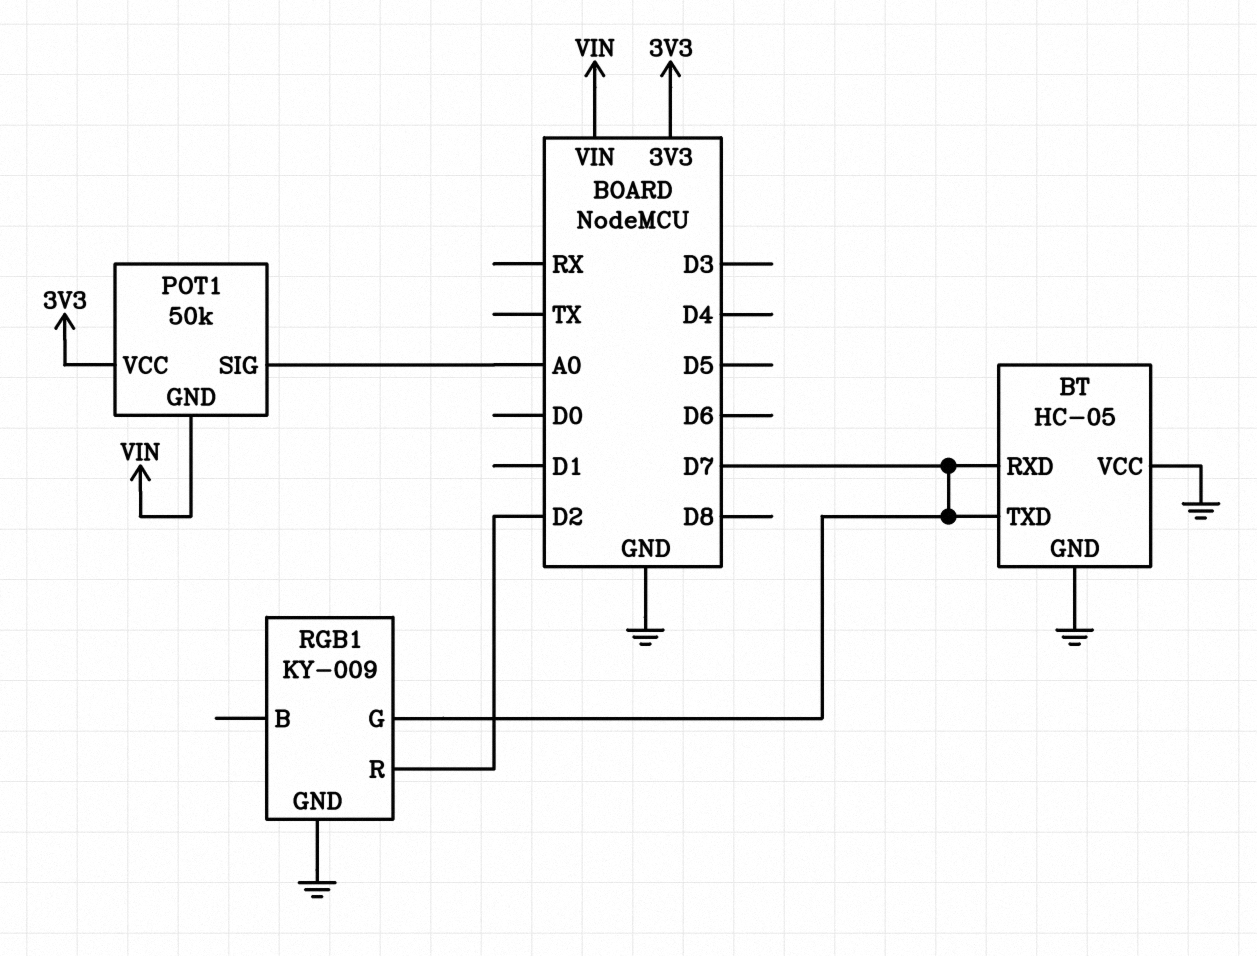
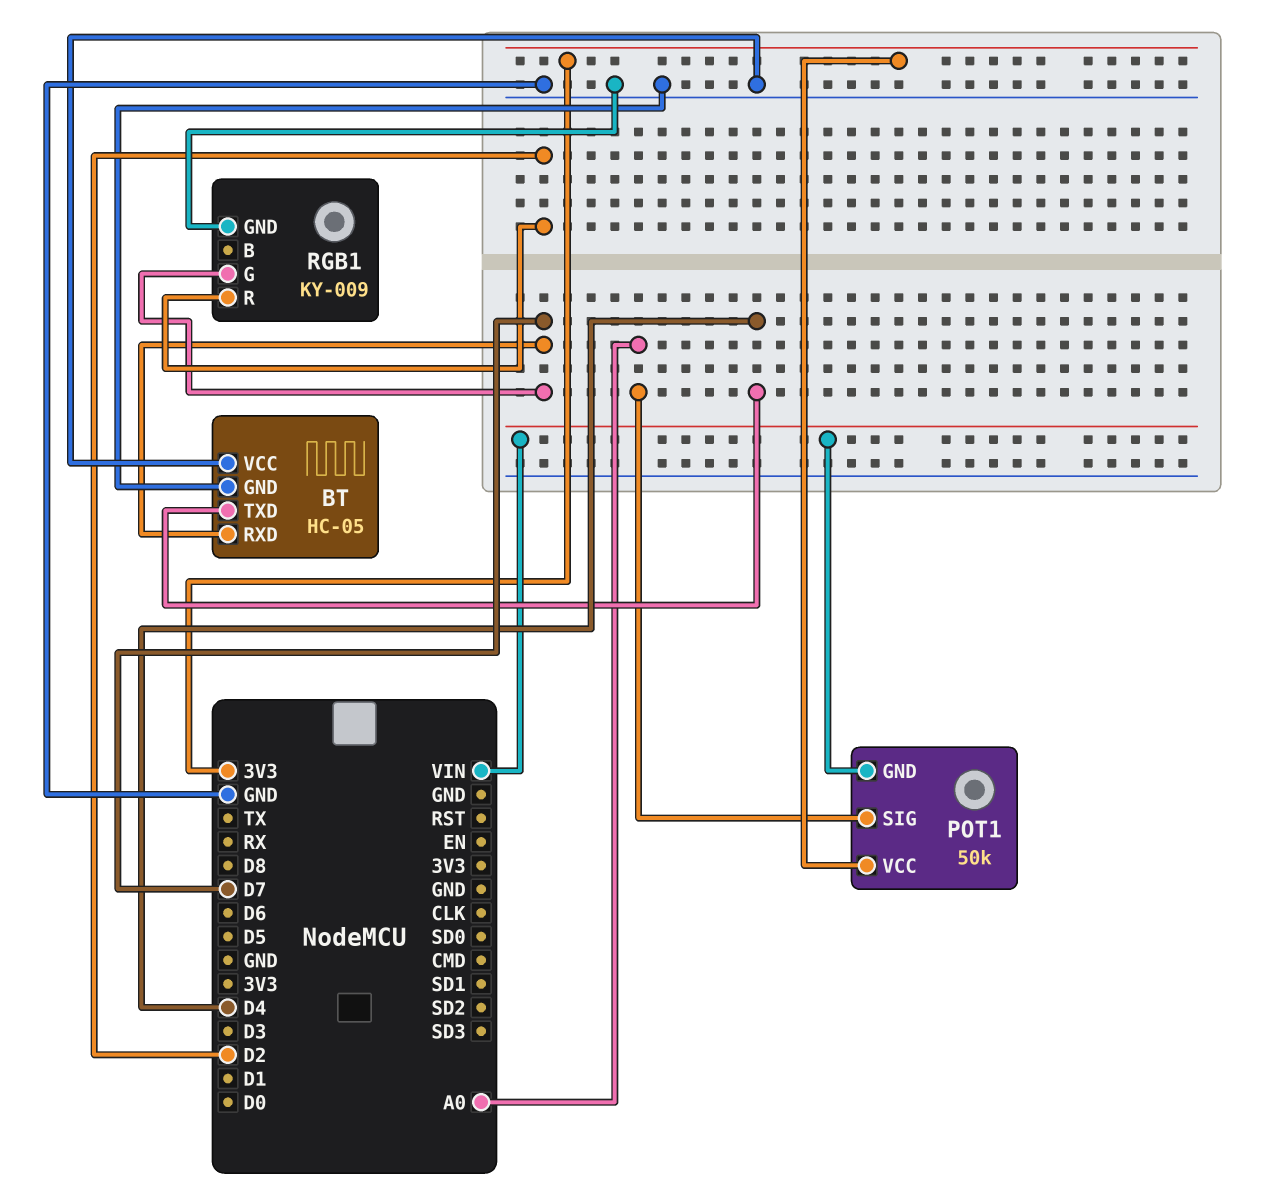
BT pin TXD: D7 -> D4

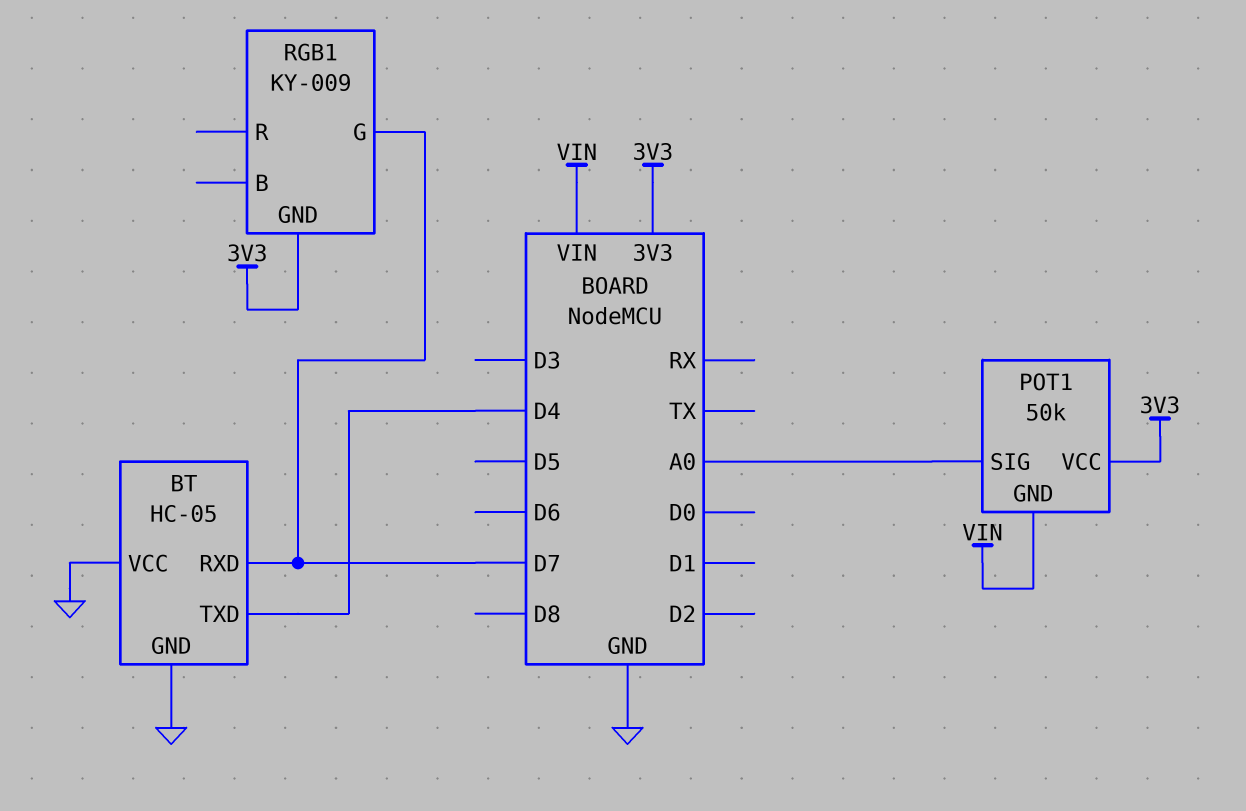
RGB1 pin GND: GND -> 3V3
RGB1 pin R: D2 -> none

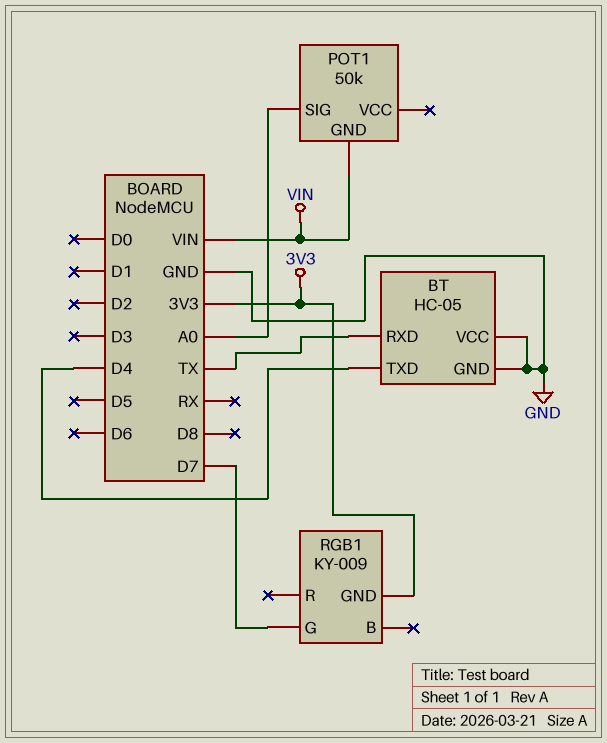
BT pin RXD: D7 -> TX
POT1 pin VCC: 3V3 -> none

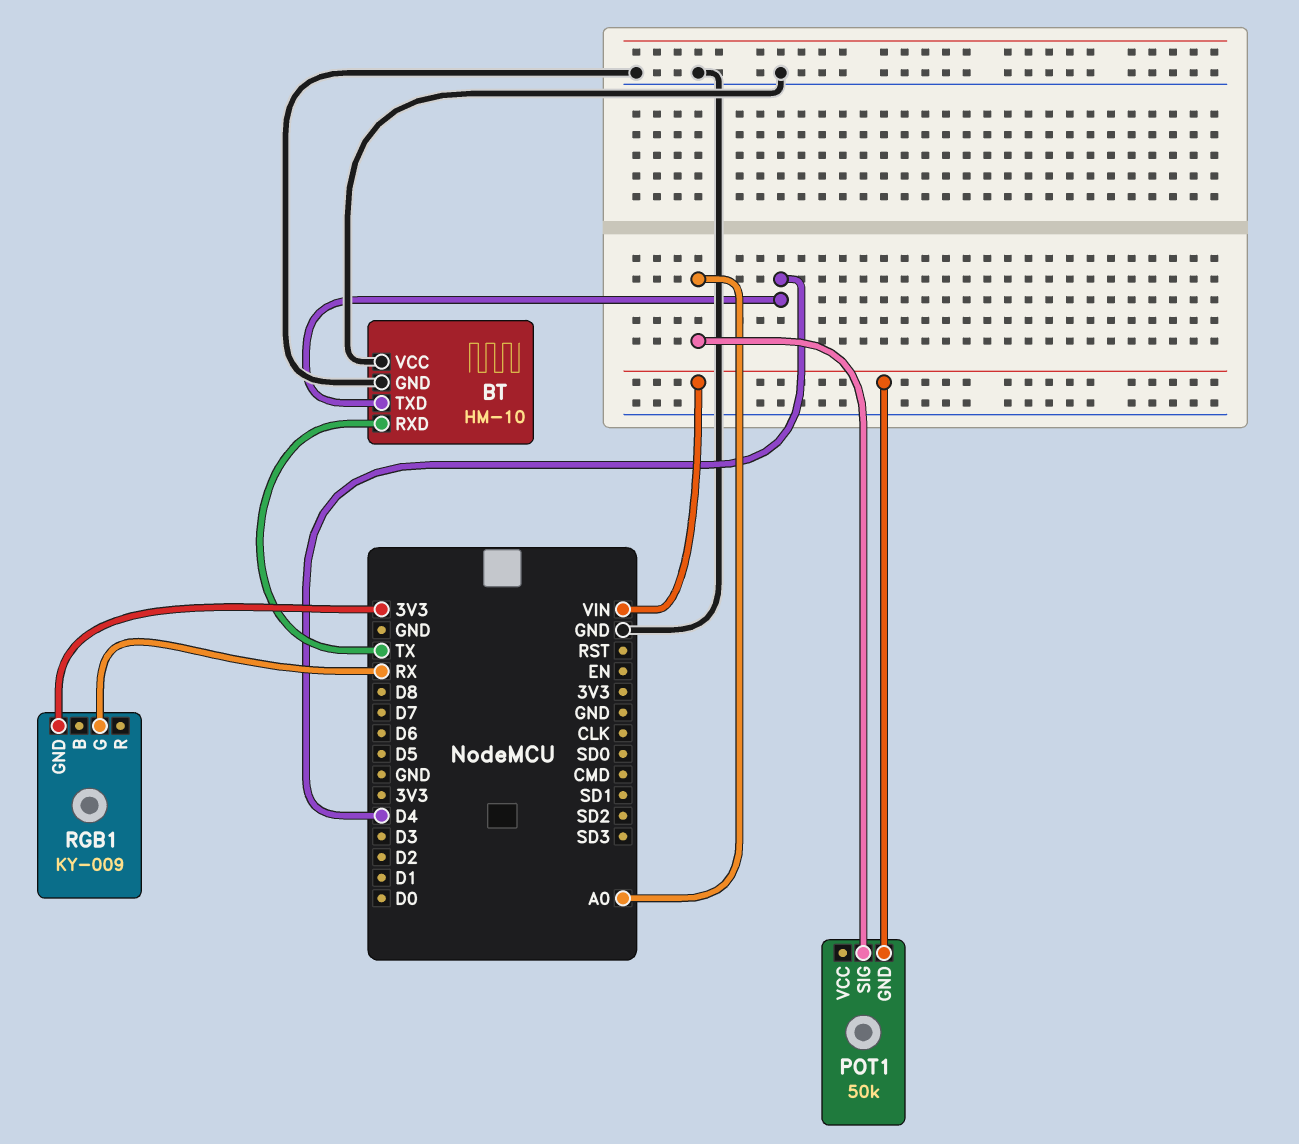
BT: HC-05 -> HM-10
RGB1 pin G: D7 -> RX

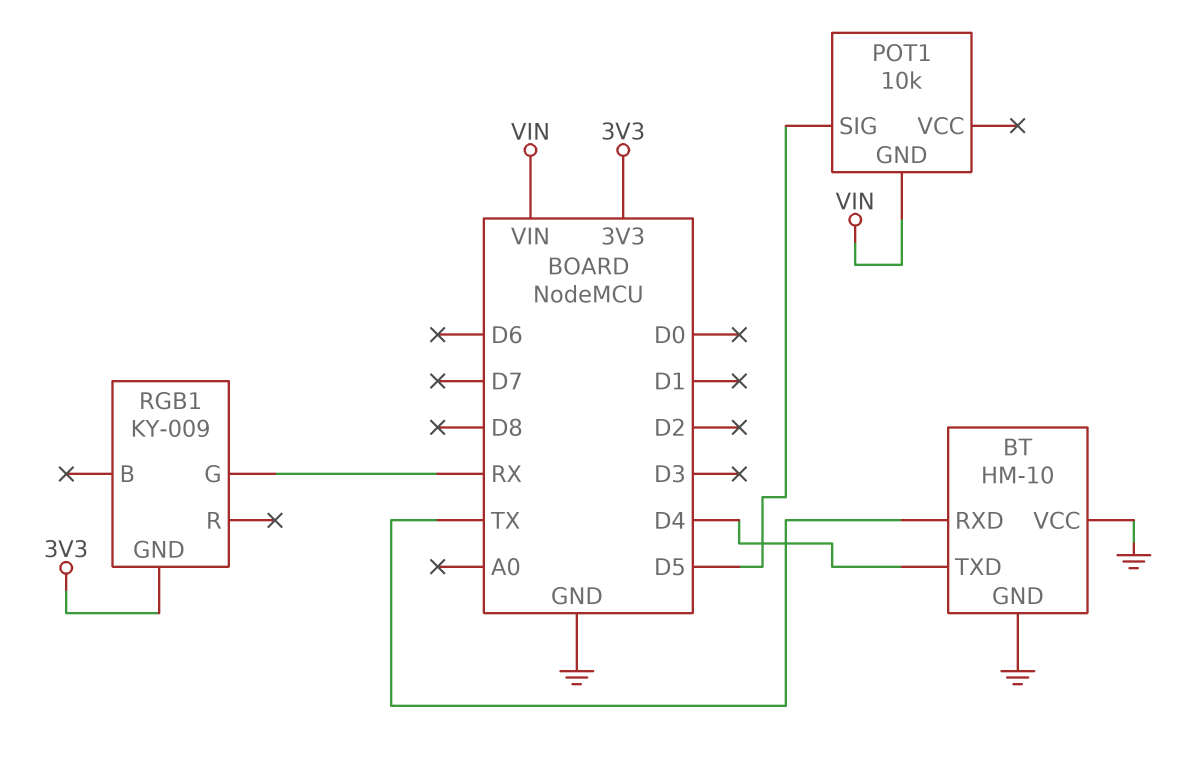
POT1: 50k -> 10k
POT1 pin SIG: A0 -> D5

